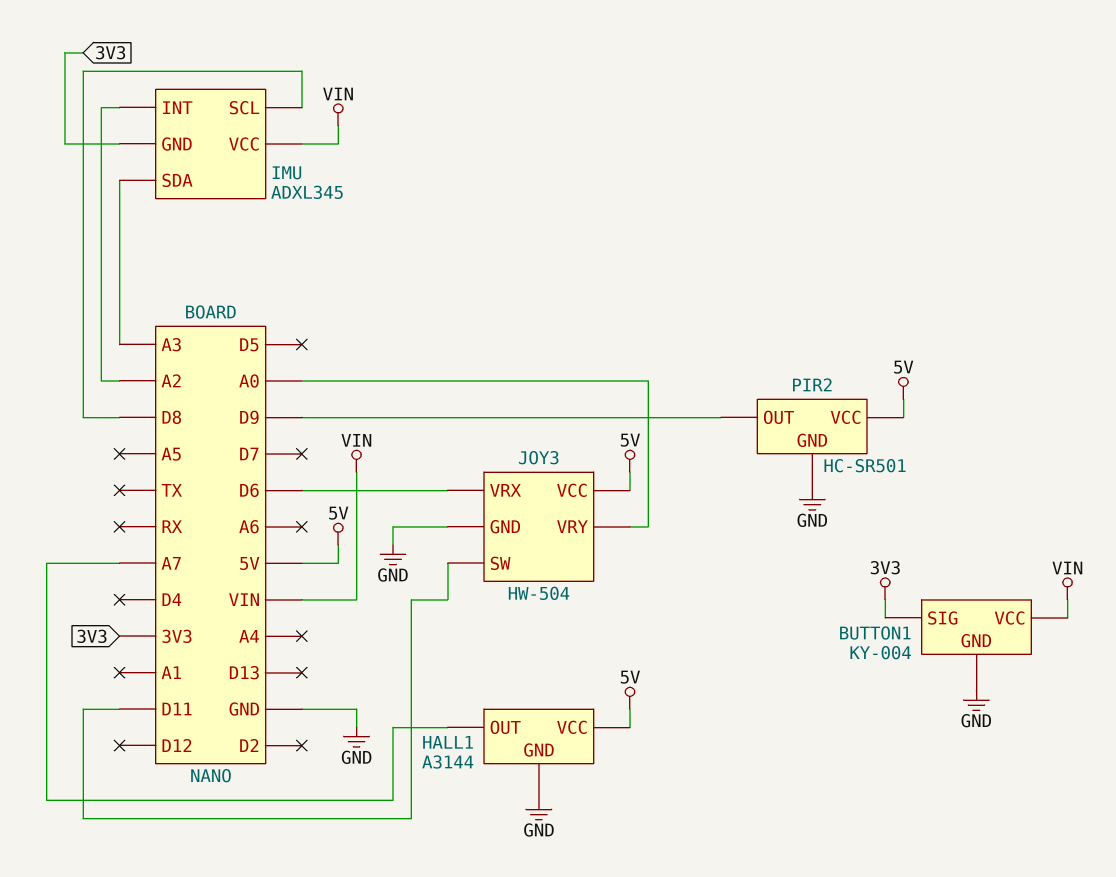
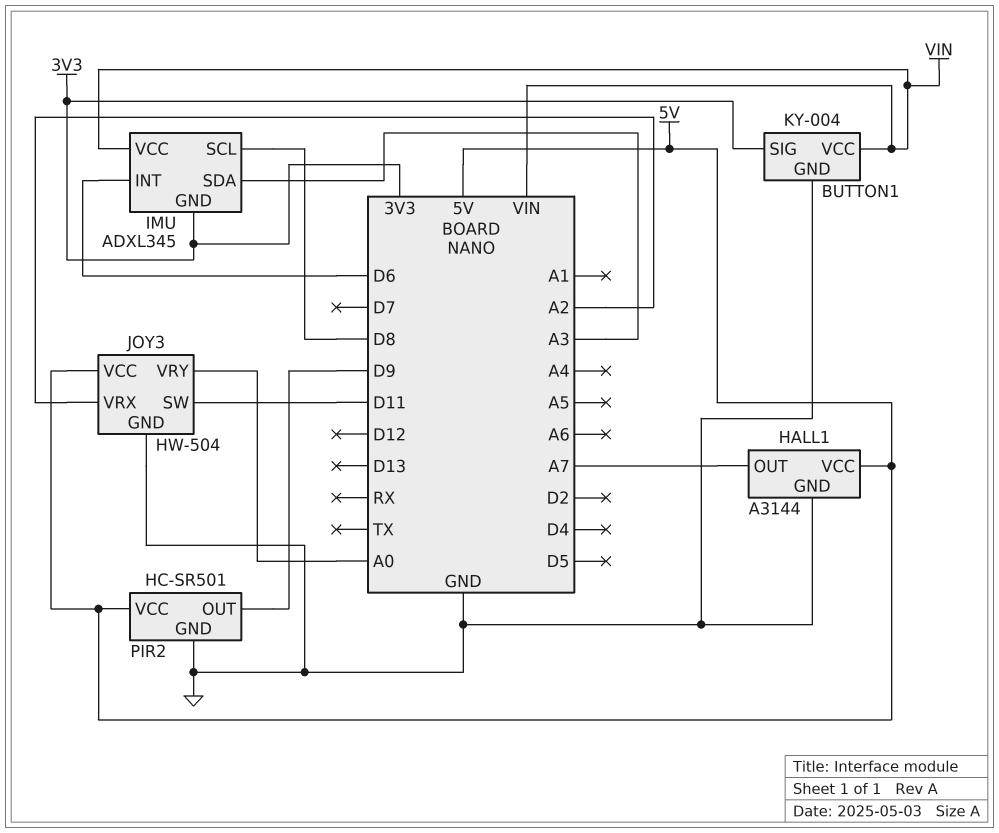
IMU pin INT: A2 -> D6
JOY3 pin VRX: D6 -> A2

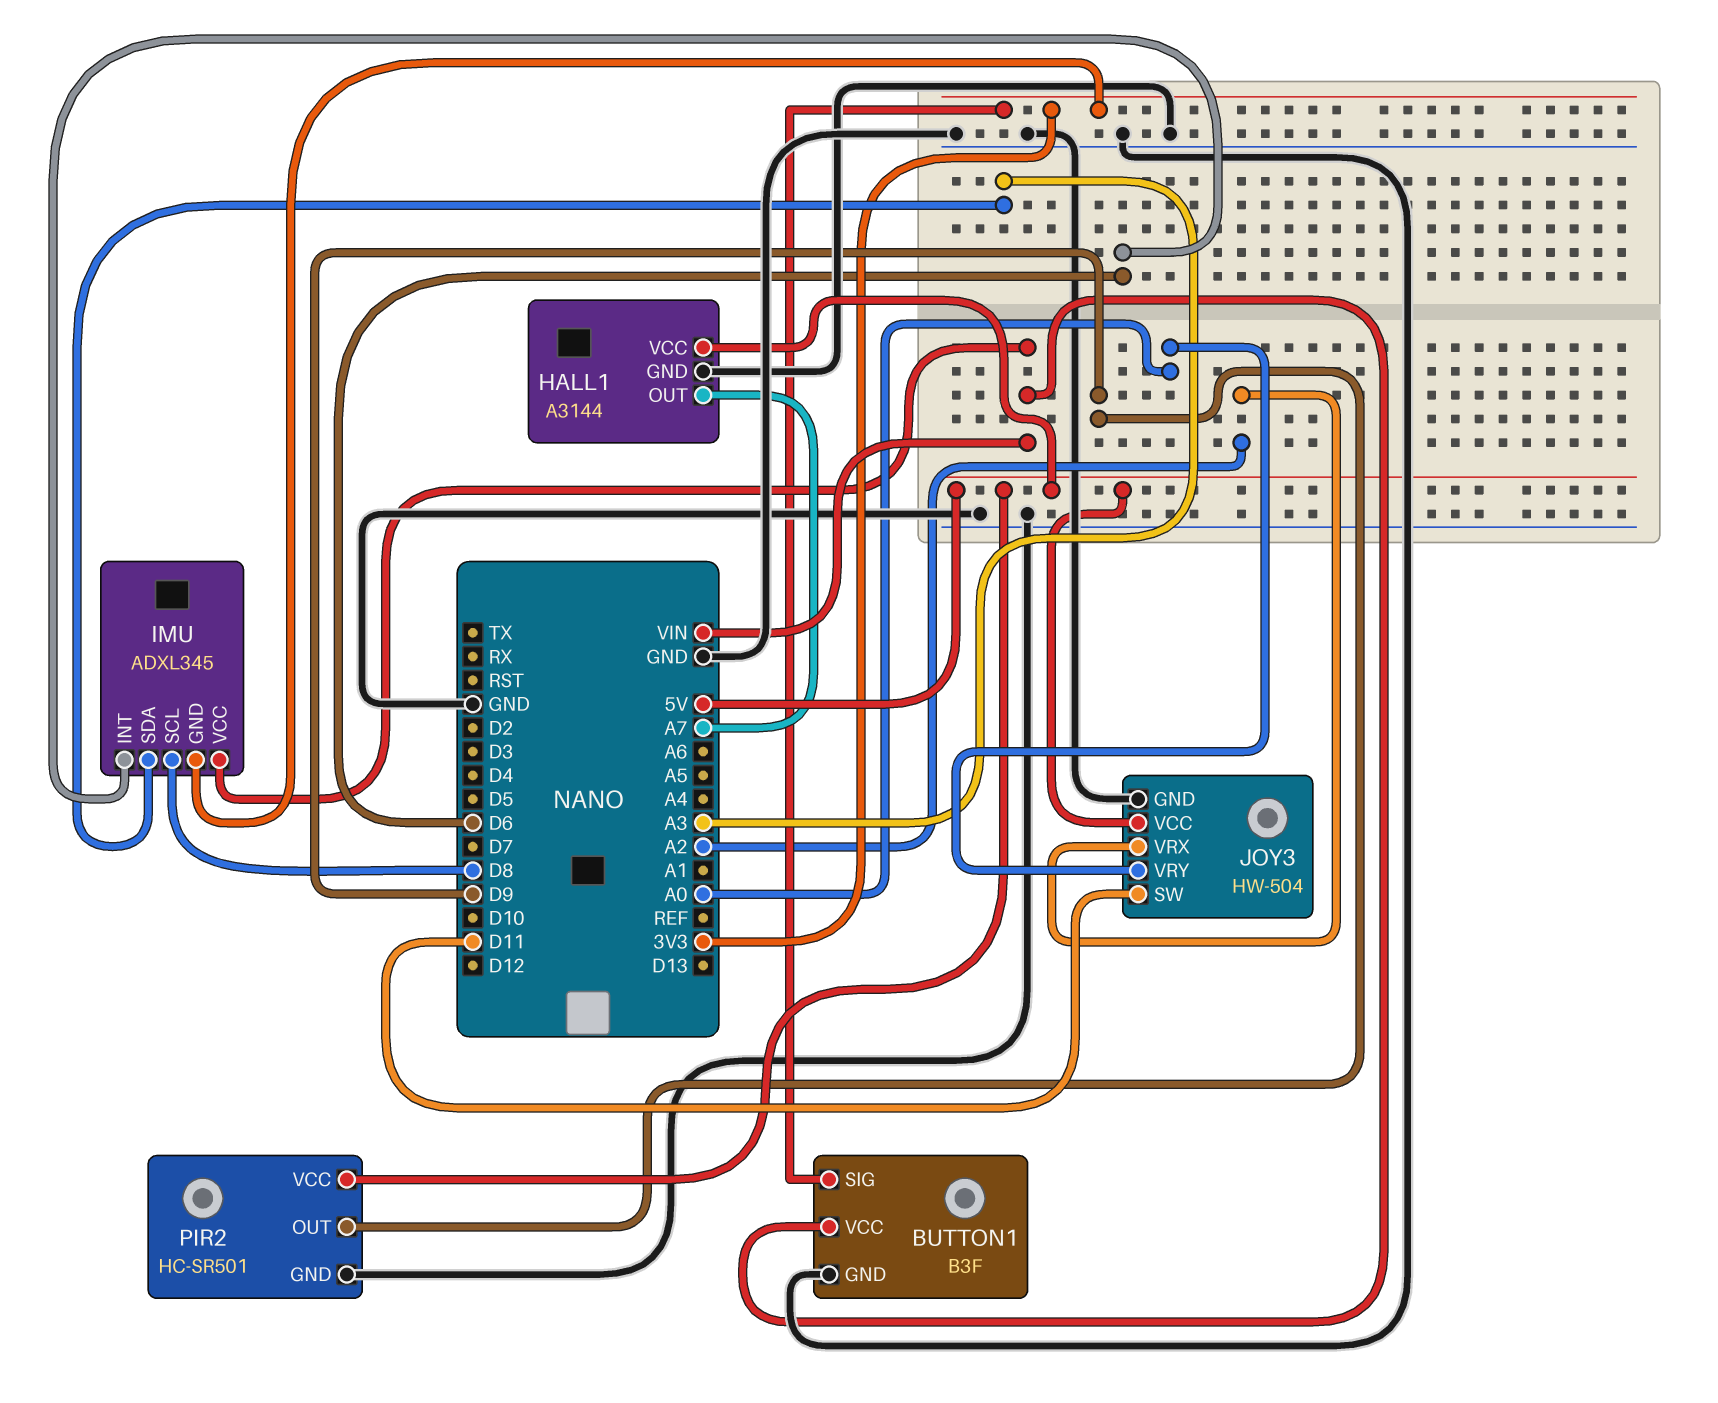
BUTTON1: KY-004 -> B3F

